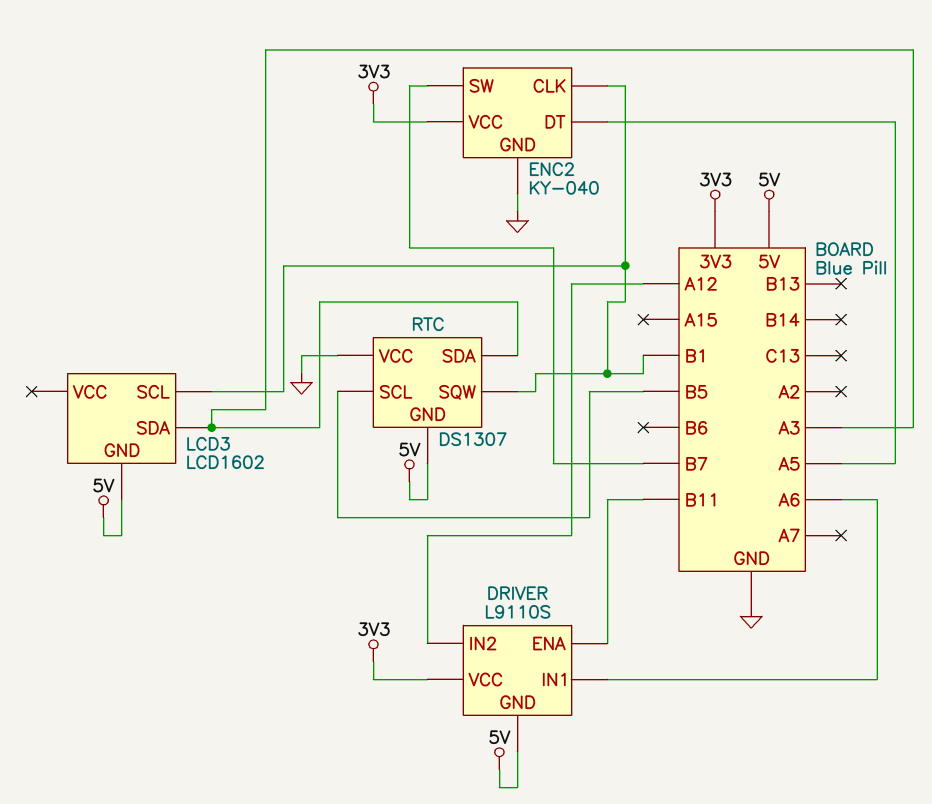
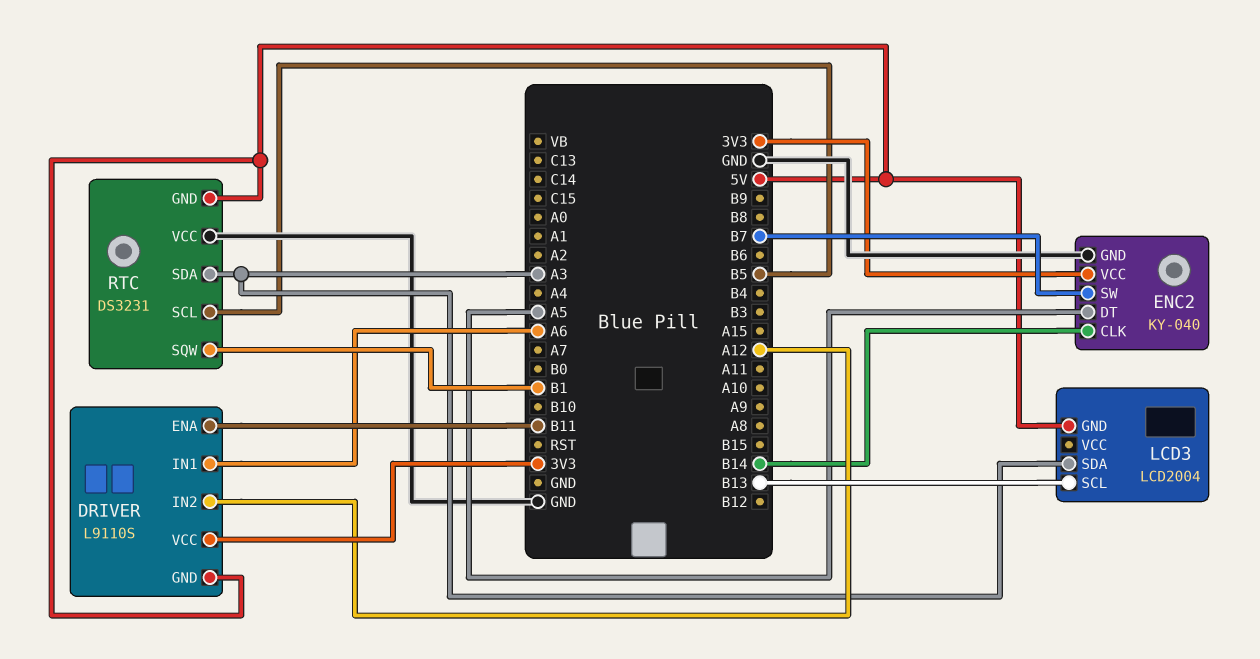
ENC2 pin CLK: B1 -> B14
LCD3: LCD1602 -> LCD2004
LCD3 pin SCL: B1 -> B13
RTC: DS1307 -> DS3231

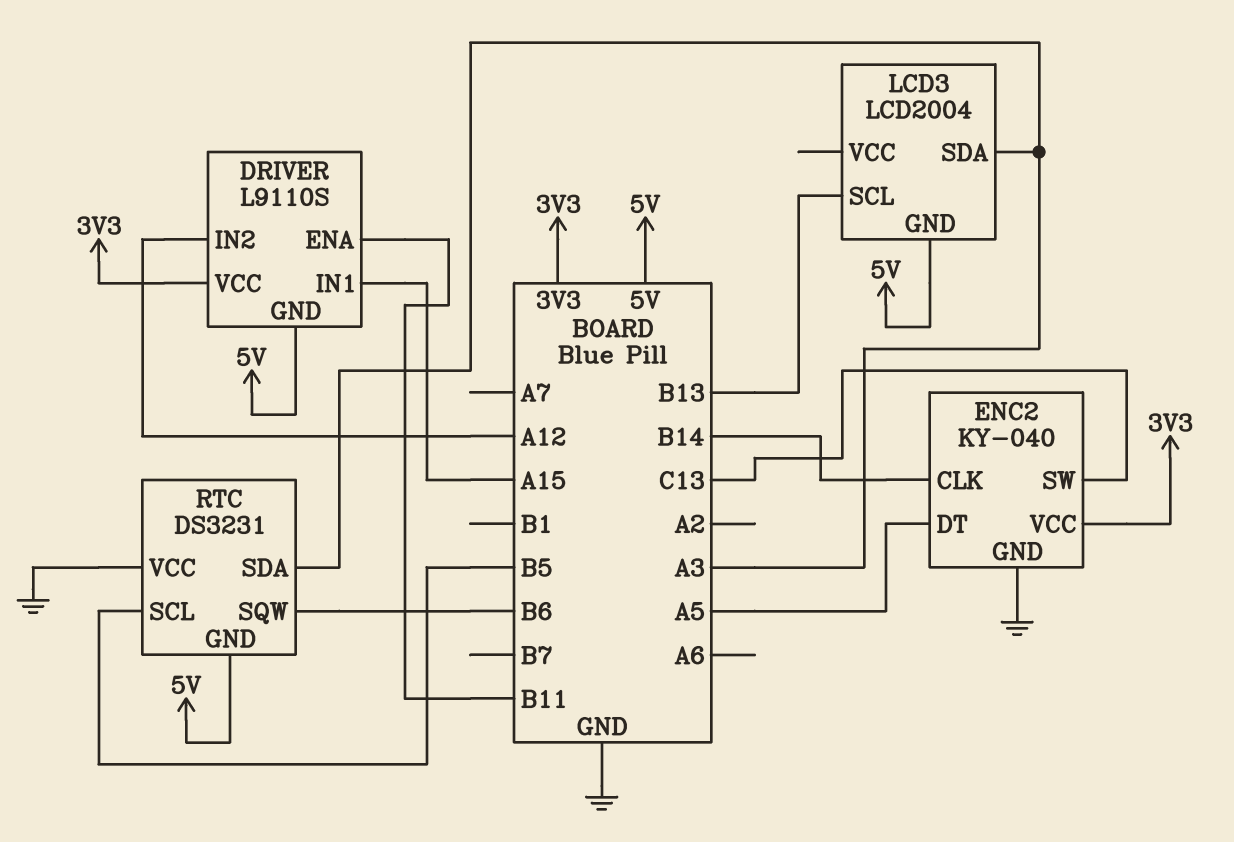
DRIVER pin IN1: A6 -> A15
ENC2 pin SW: B7 -> C13
RTC pin SQW: B1 -> B6

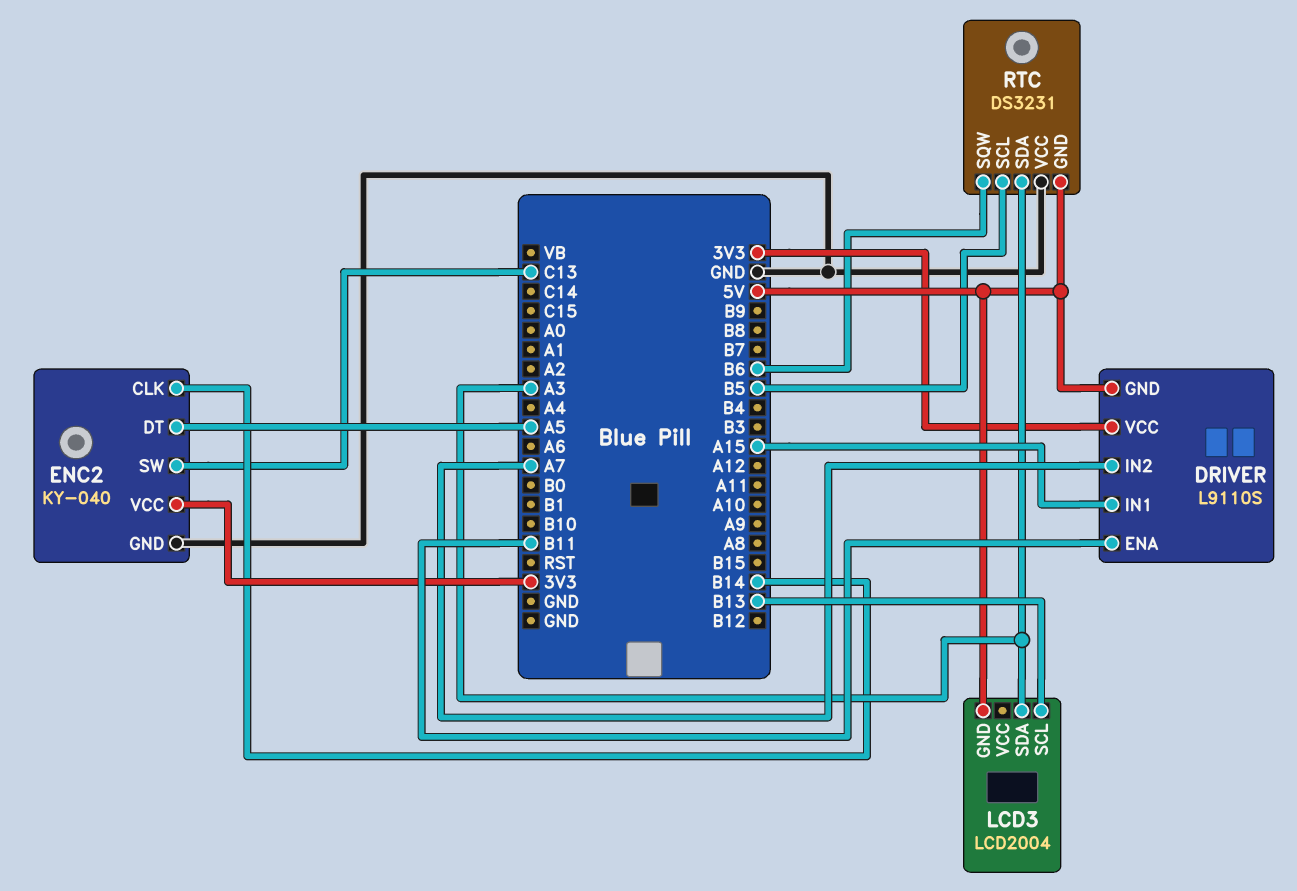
DRIVER pin IN2: A12 -> A7

